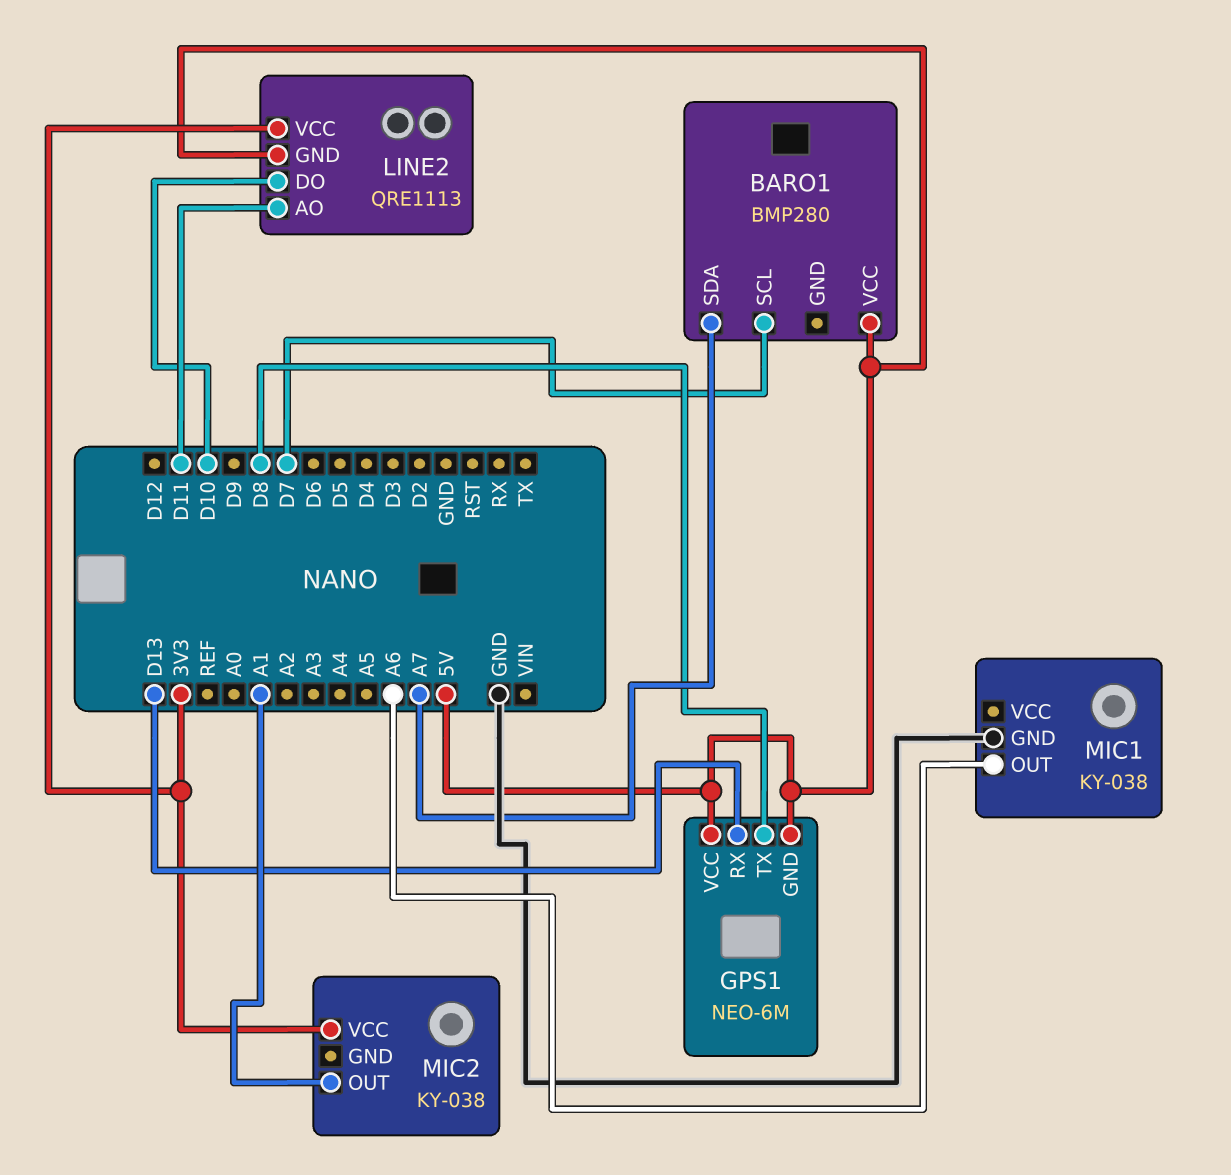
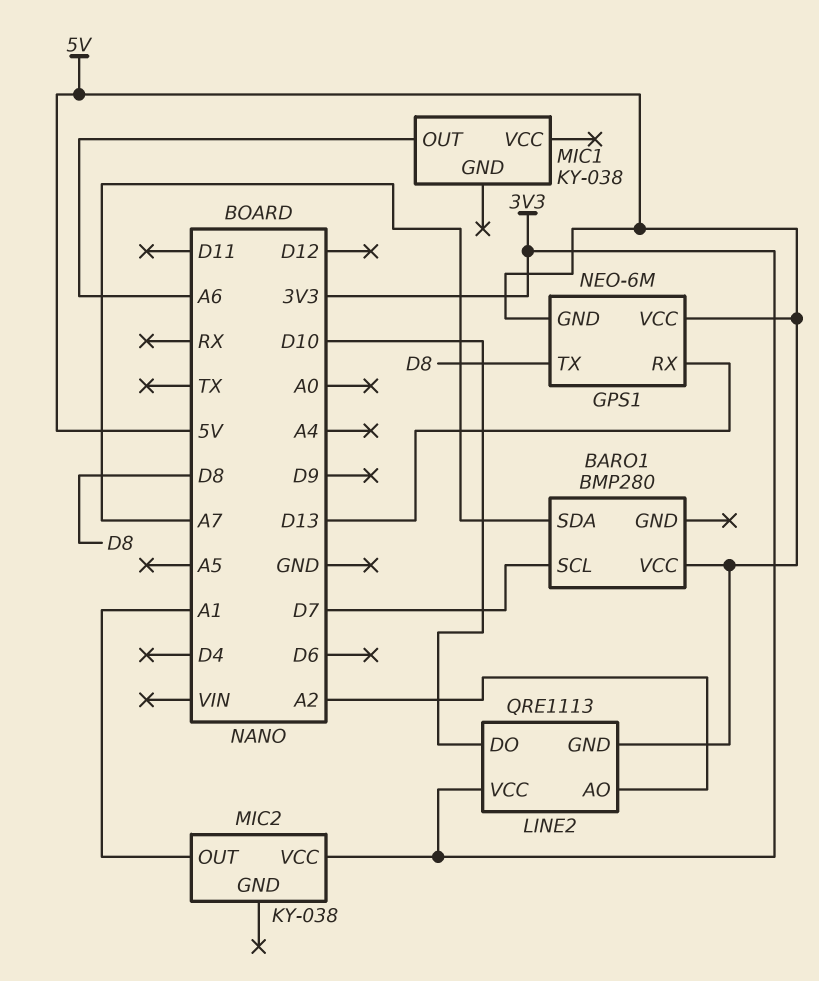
LINE2 pin AO: D11 -> A2
MIC1 pin GND: GND -> none

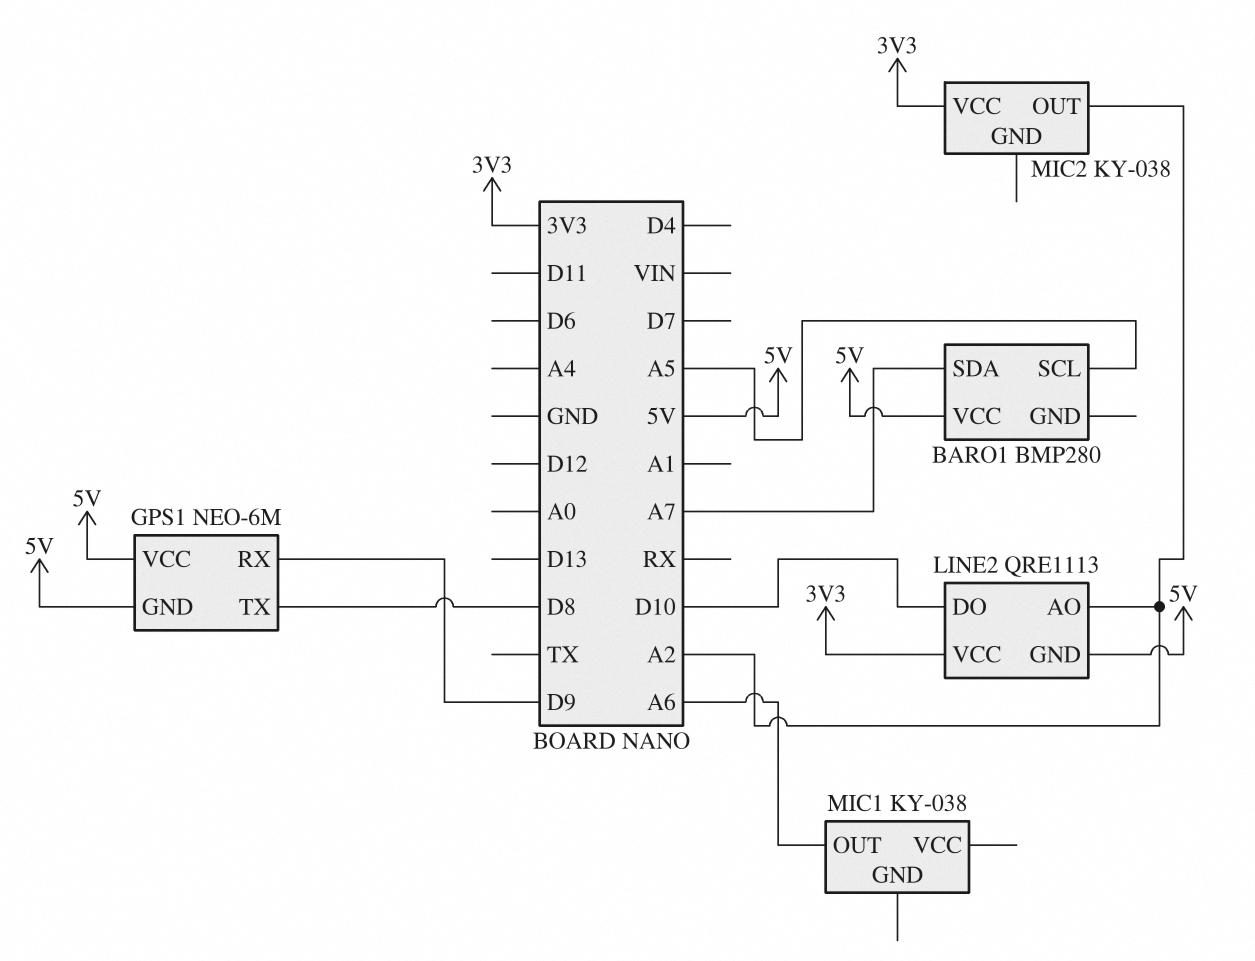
BARO1 pin SCL: D7 -> A5
GPS1 pin RX: D13 -> D9
MIC2 pin OUT: A1 -> A2

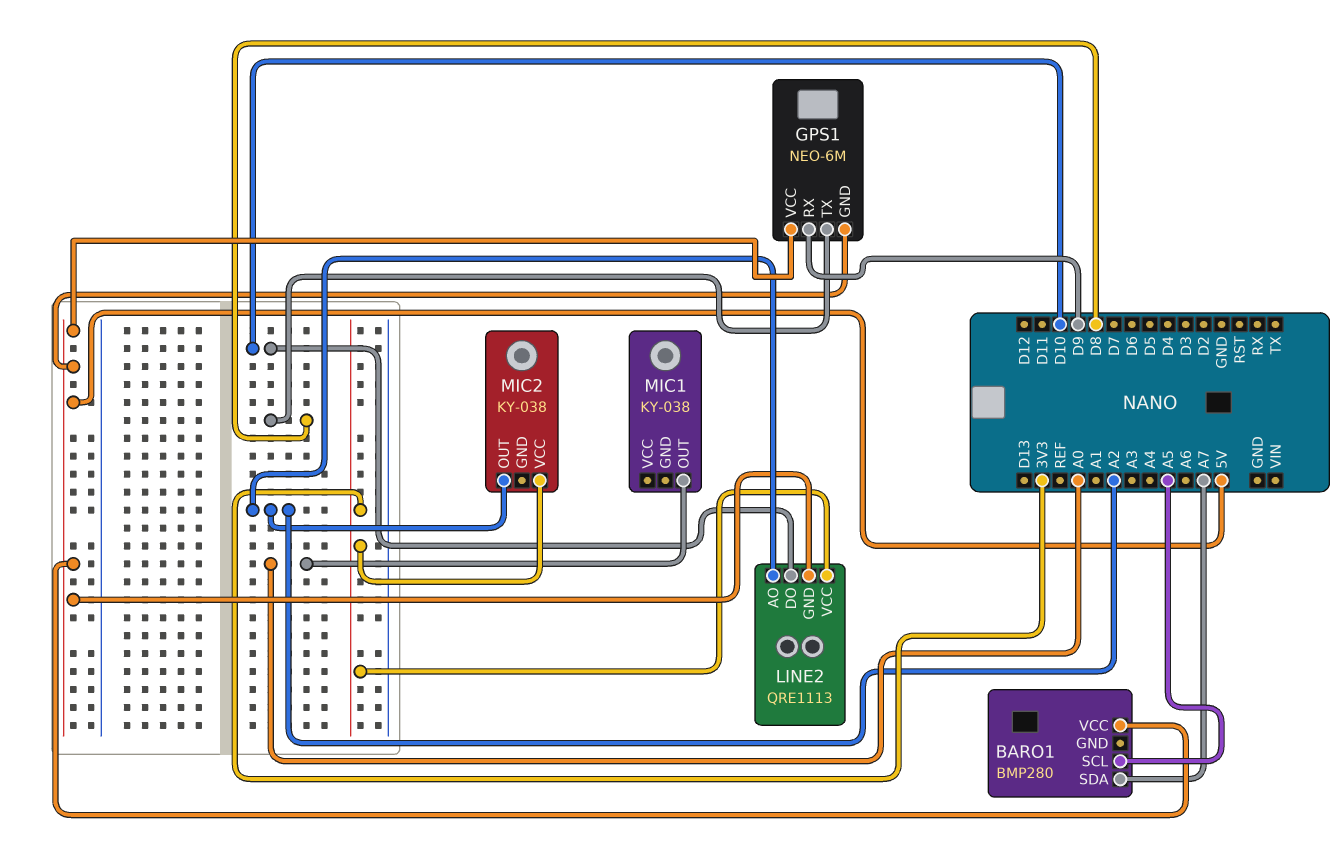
MIC1 pin OUT: A6 -> A0

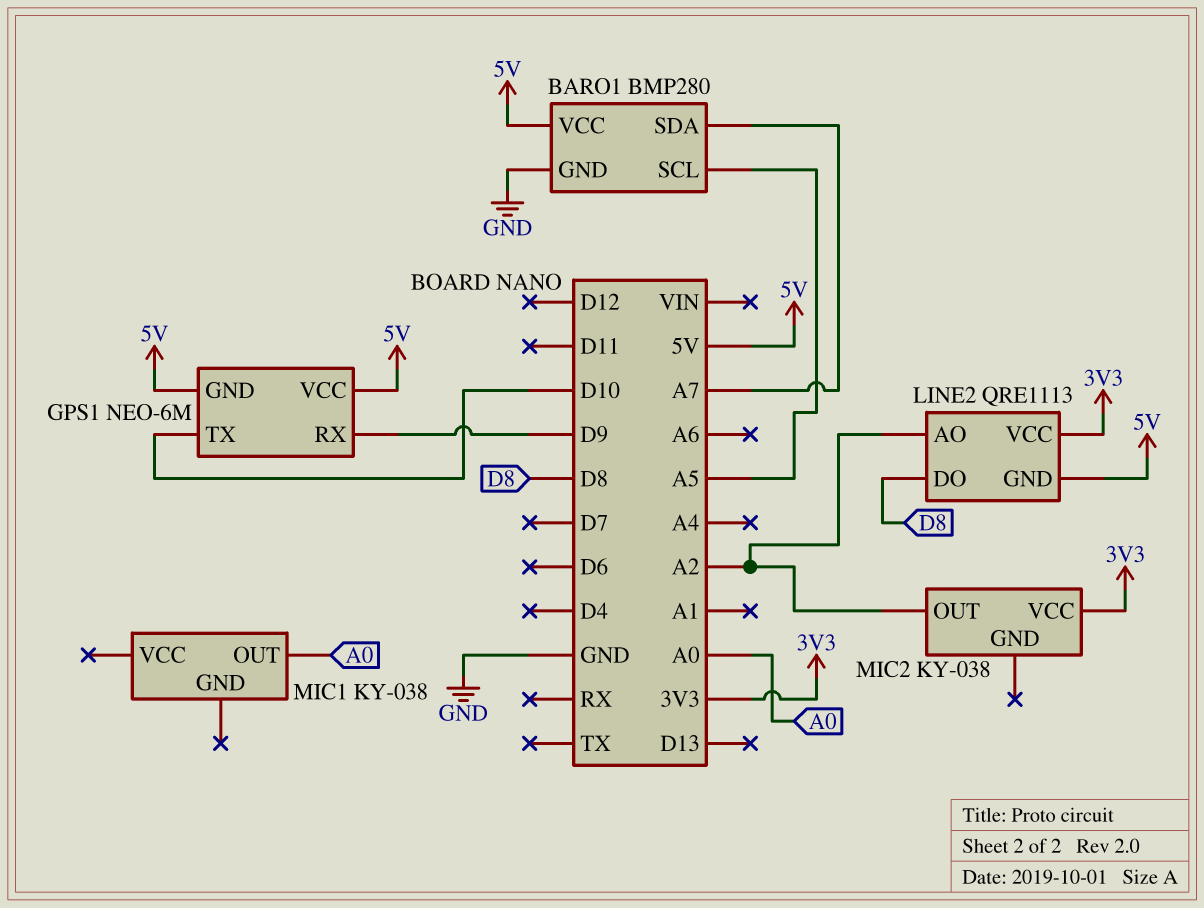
BARO1 pin GND: none -> GND
GPS1 pin TX: D8 -> D10
LINE2 pin DO: D10 -> D8

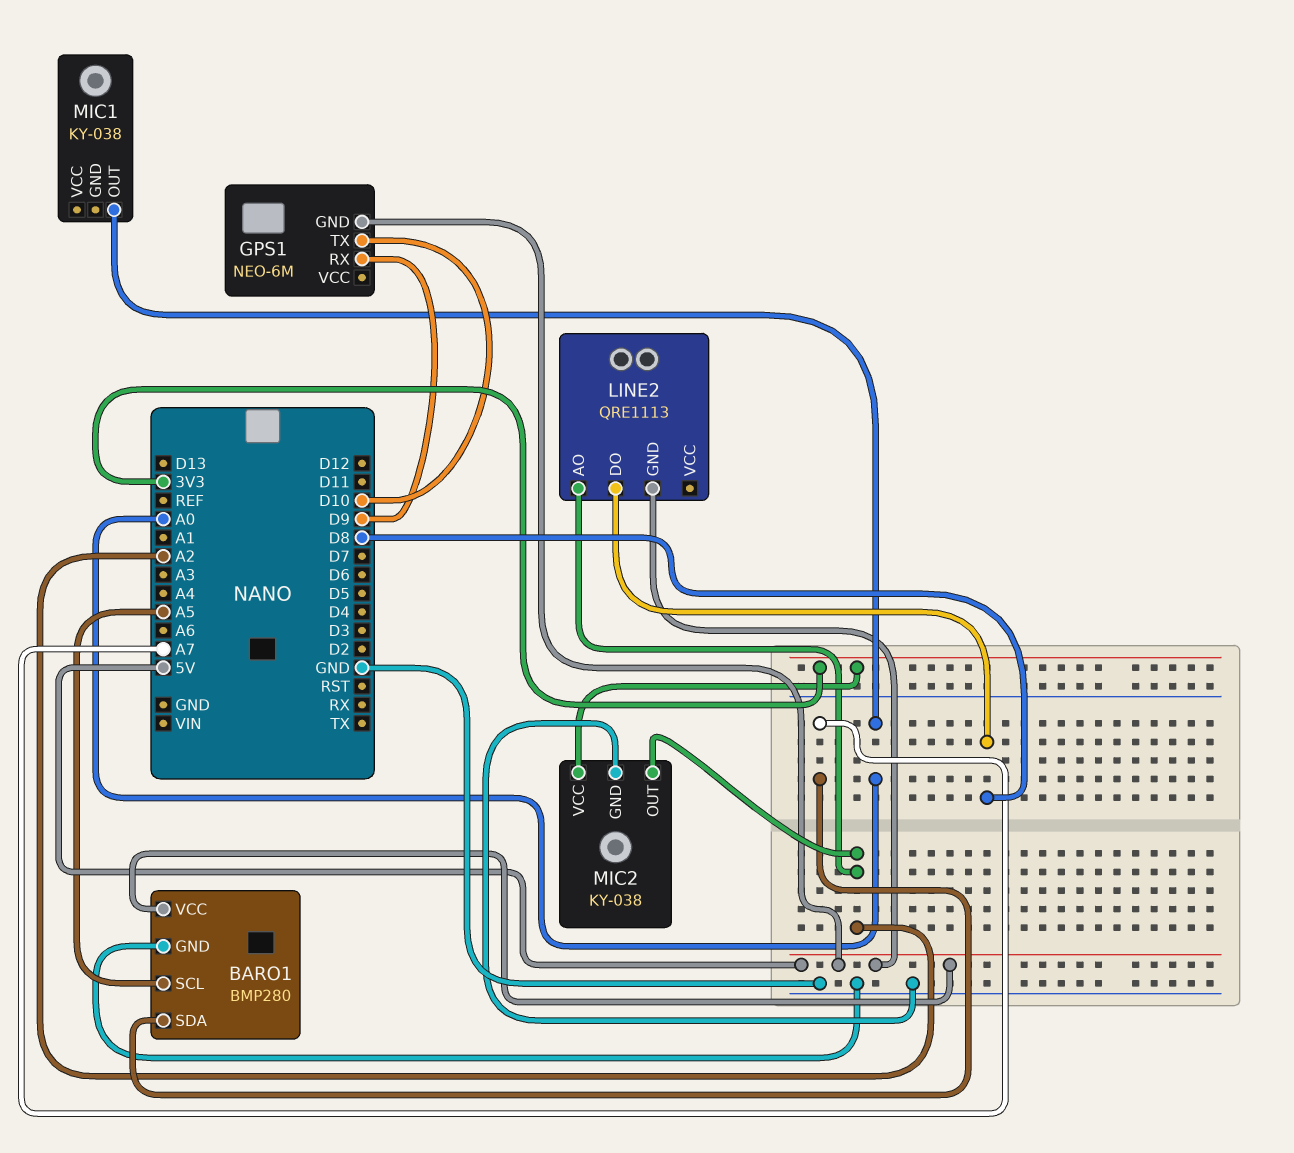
GPS1 pin VCC: 5V -> none
LINE2 pin VCC: 3V3 -> none
MIC2 pin GND: none -> GND

